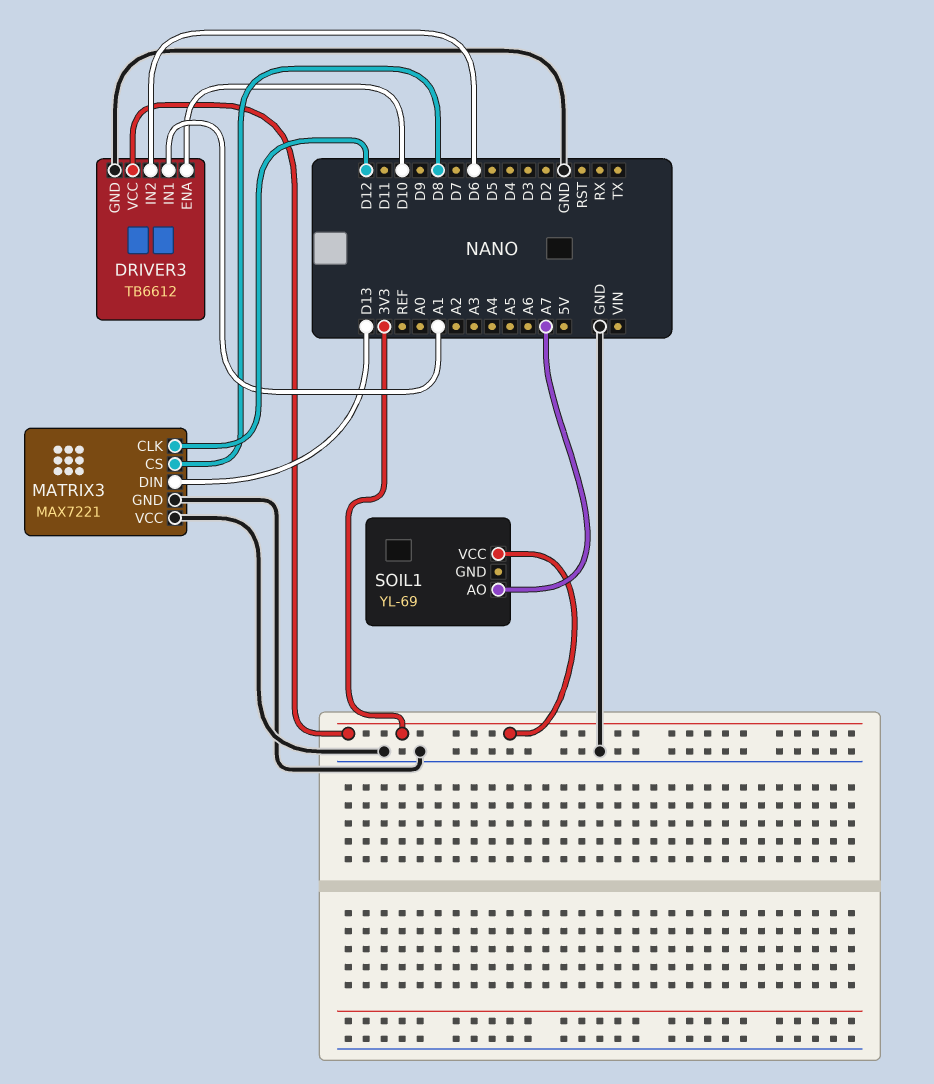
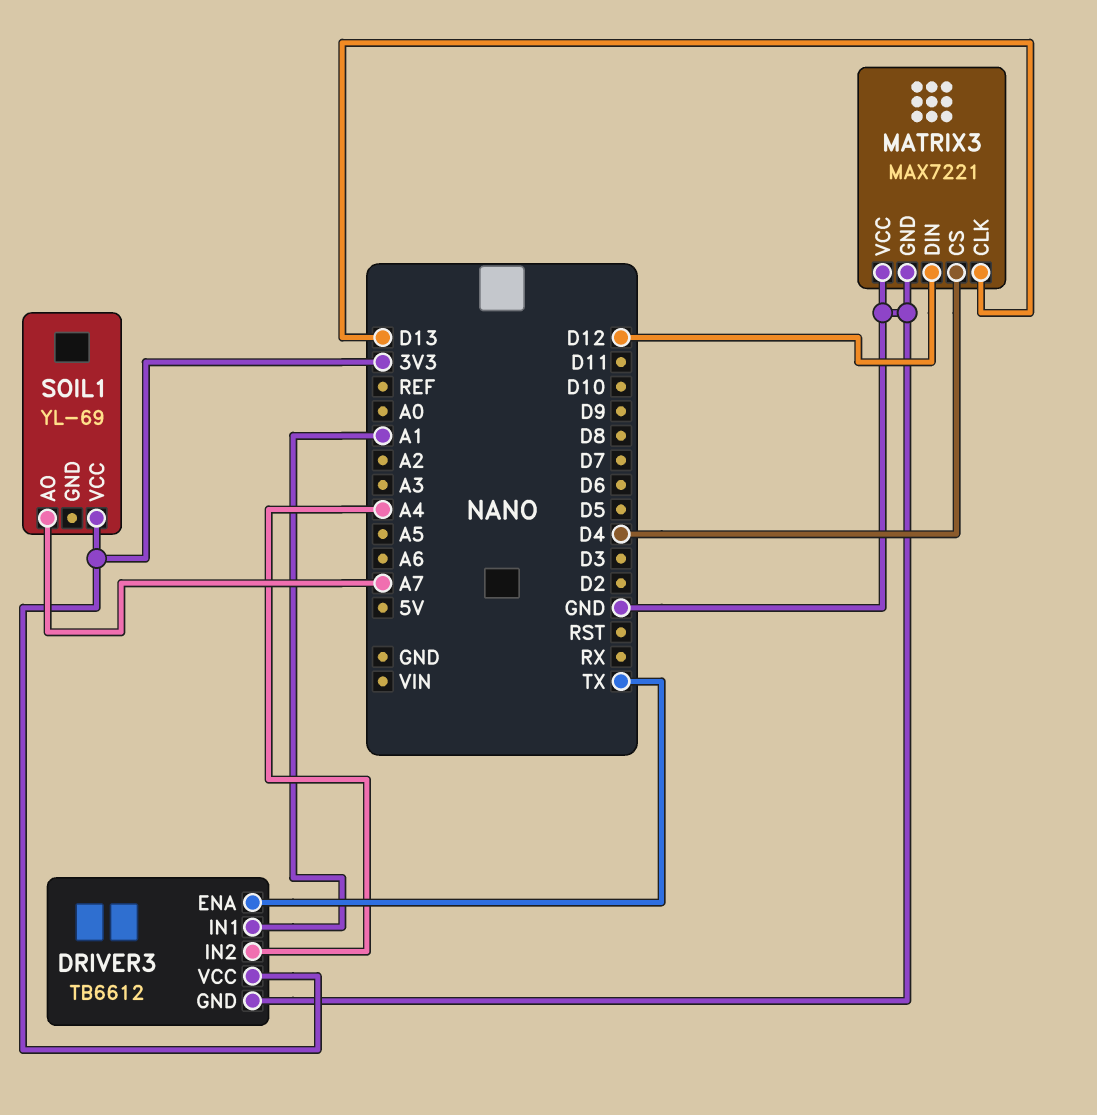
DRIVER3 pin ENA: D10 -> TX
DRIVER3 pin IN2: D6 -> A4
MATRIX3 pin CLK: D12 -> D13
MATRIX3 pin CS: D8 -> D4
MATRIX3 pin DIN: D13 -> D12

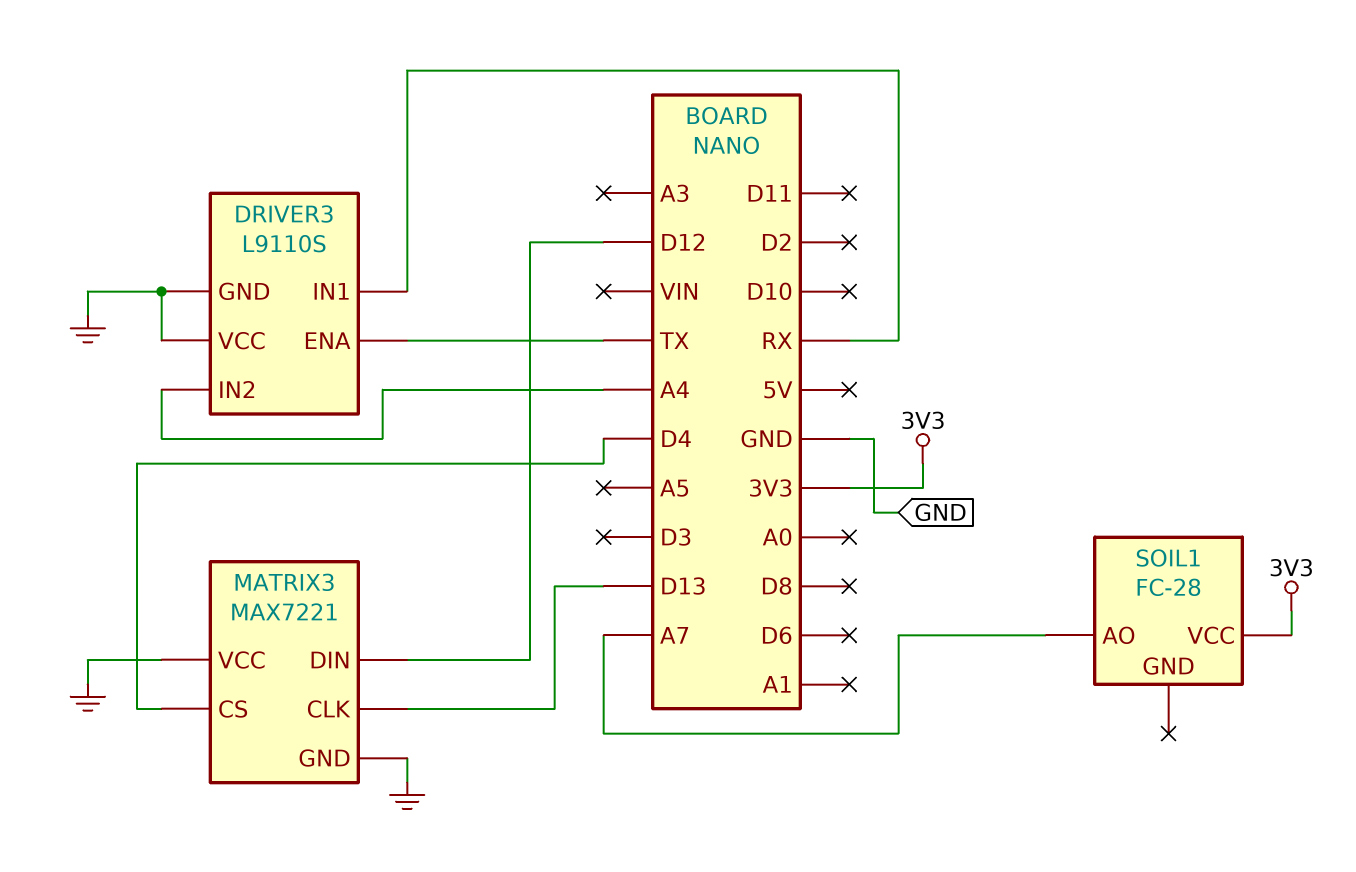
DRIVER3: TB6612 -> L9110S
DRIVER3 pin IN1: A1 -> RX
DRIVER3 pin VCC: 3V3 -> GND
SOIL1: YL-69 -> FC-28

